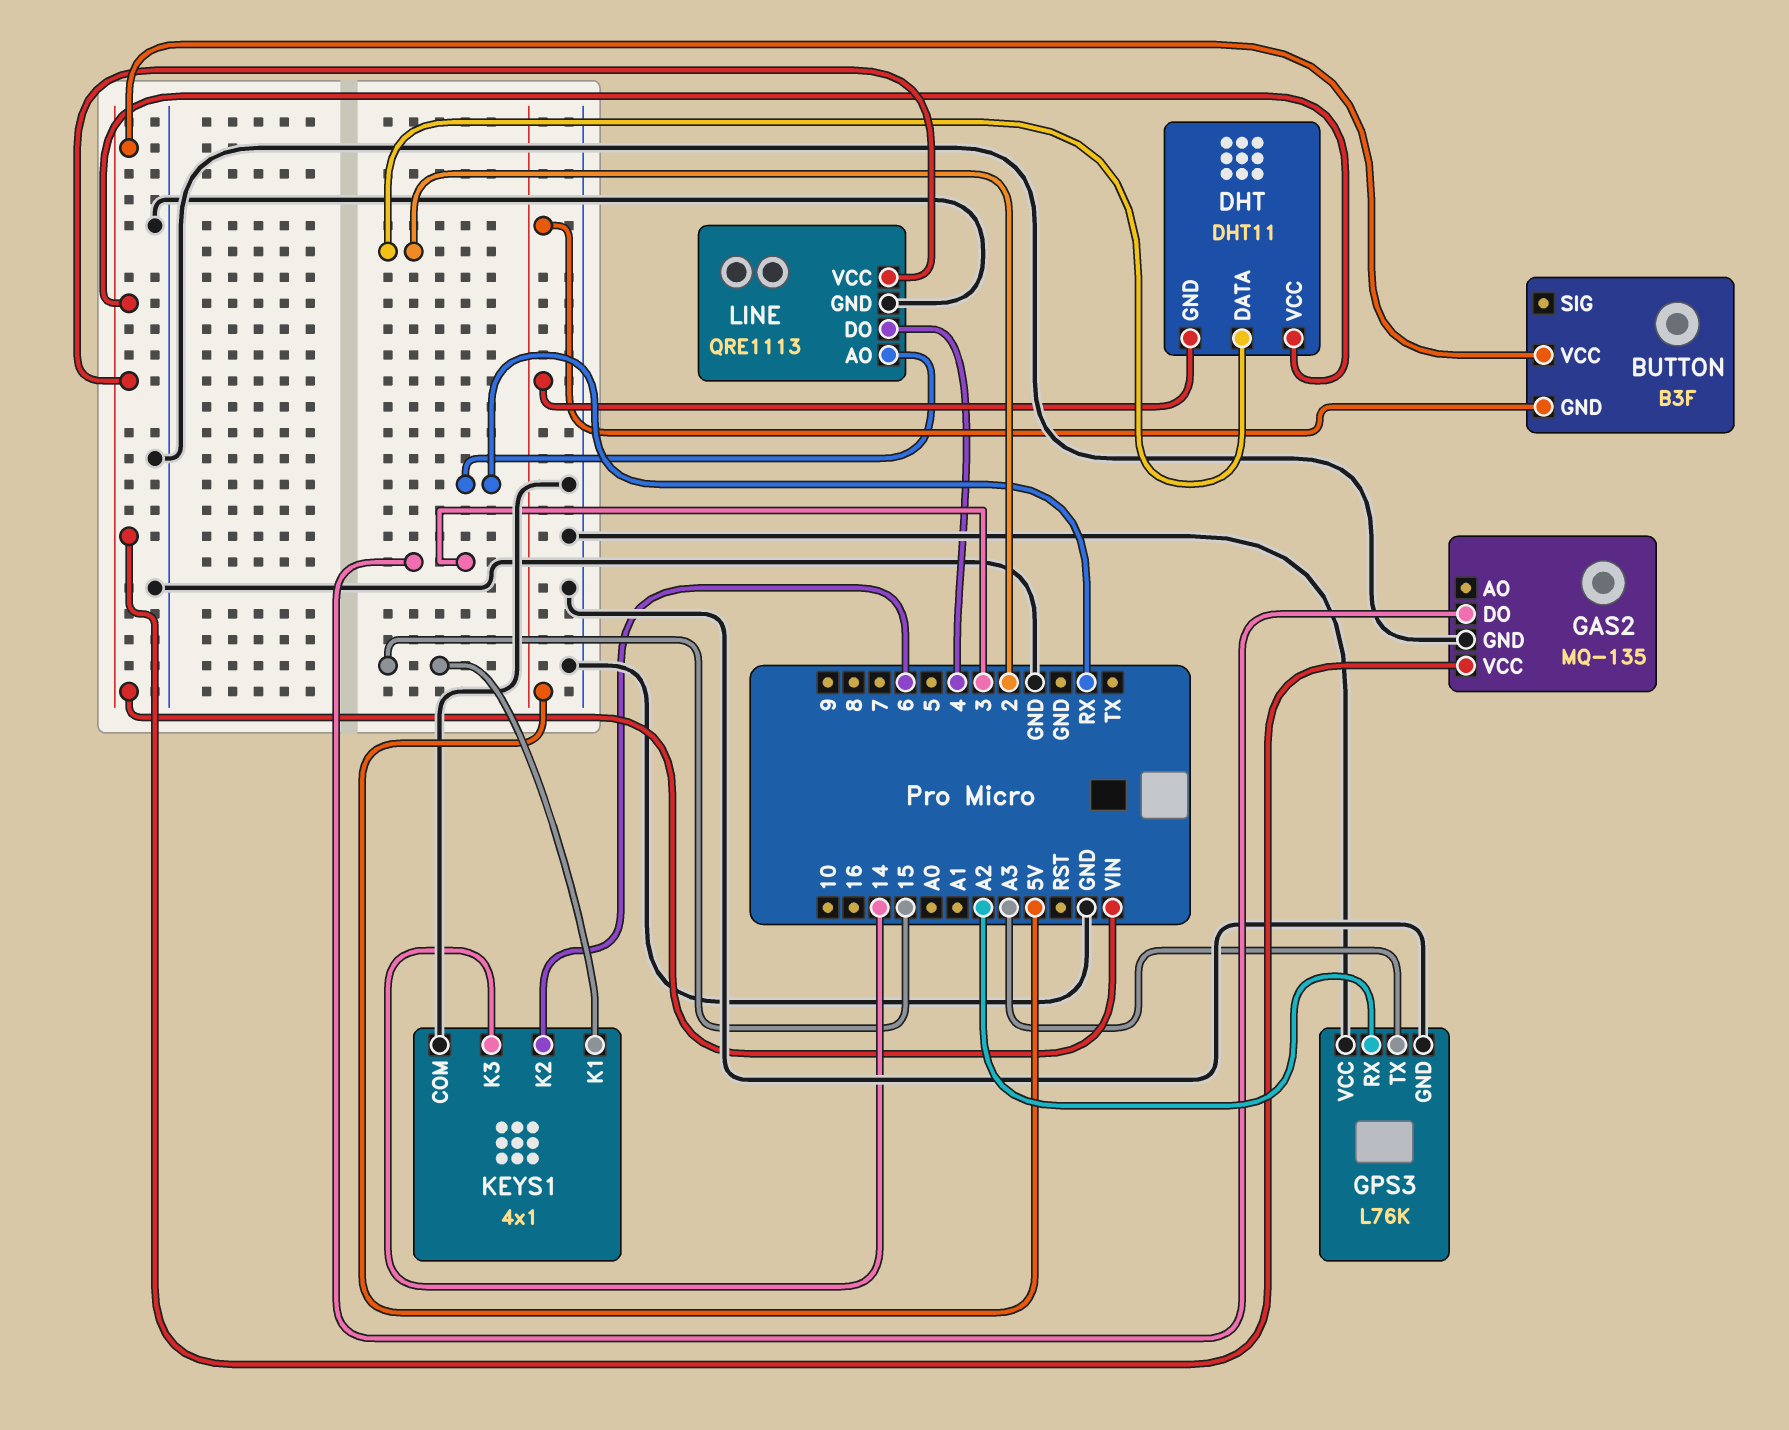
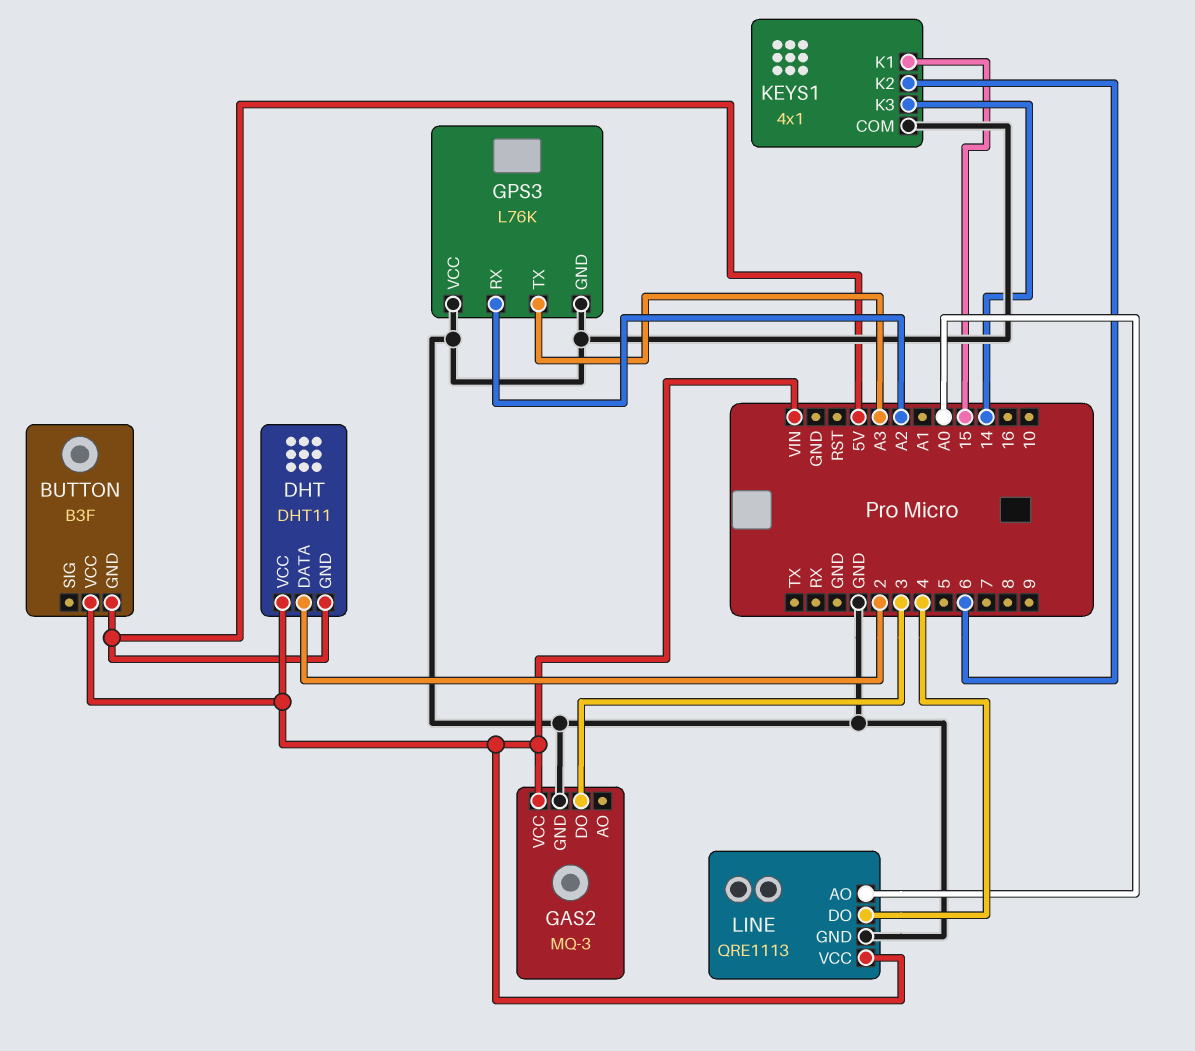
GAS2: MQ-135 -> MQ-3
LINE pin AO: RX -> A0

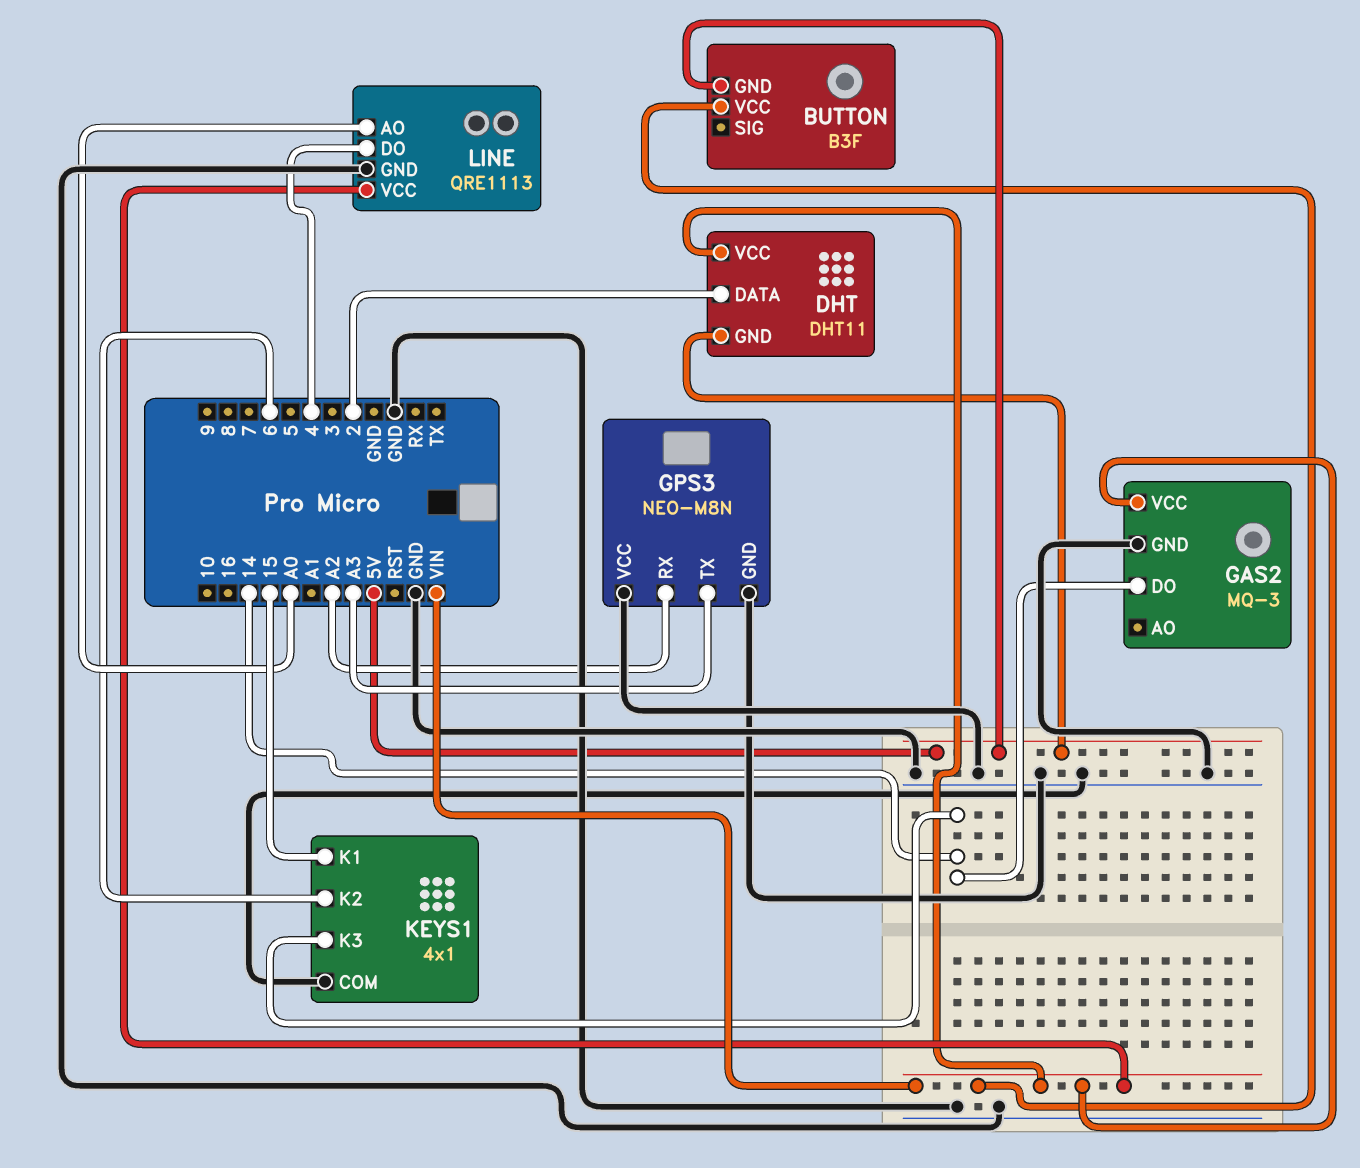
GAS2 pin DO: 3 -> 14
GPS3: L76K -> NEO-M8N

